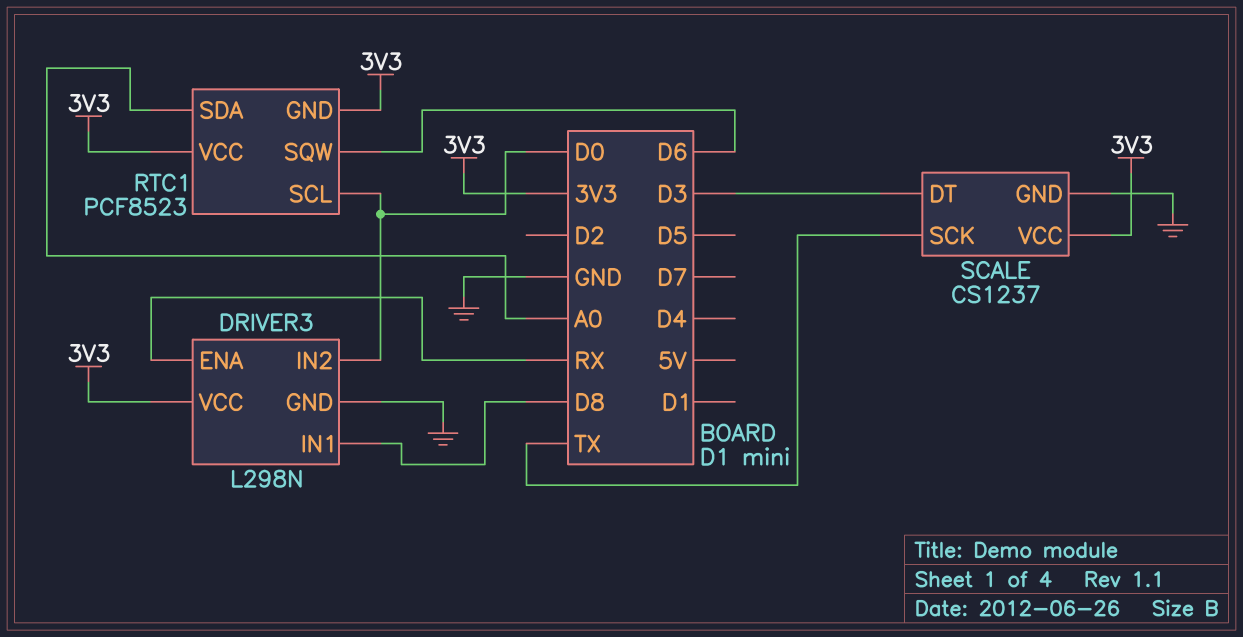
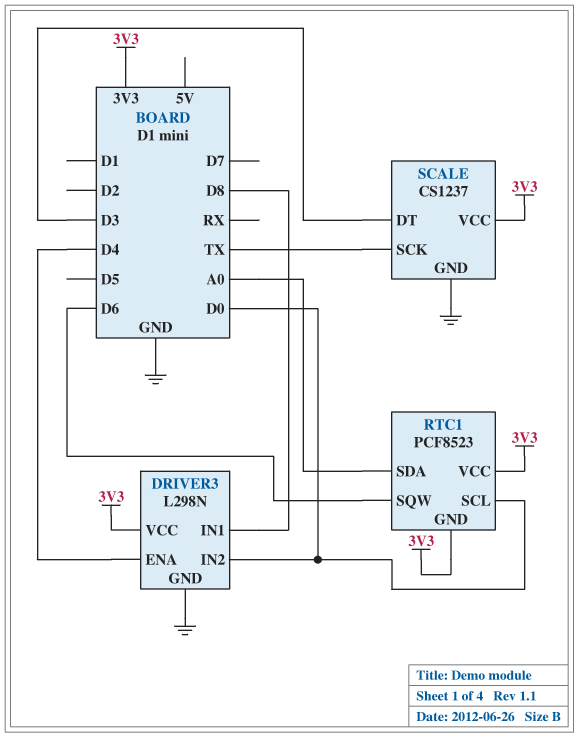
DRIVER3 pin ENA: RX -> D4

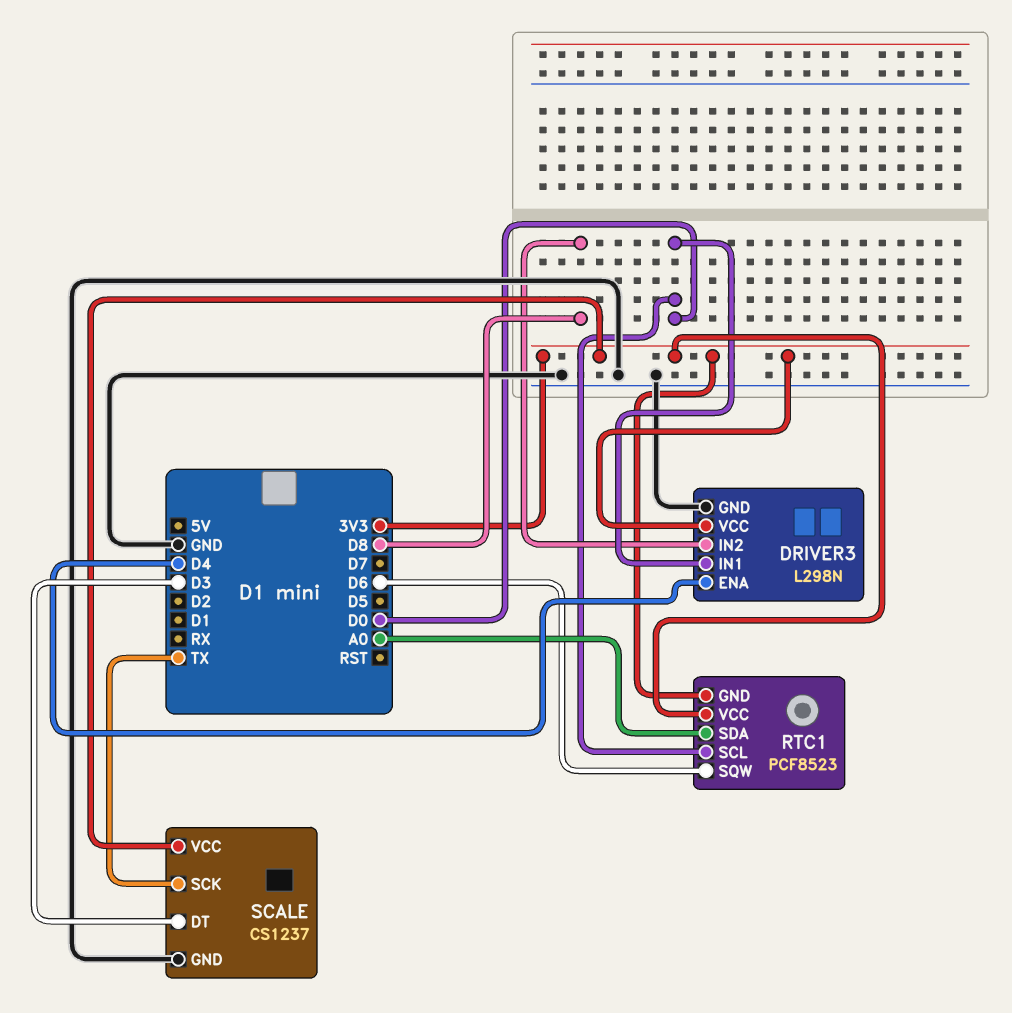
DRIVER3 pin IN1: D8 -> D0
DRIVER3 pin IN2: D0 -> D8

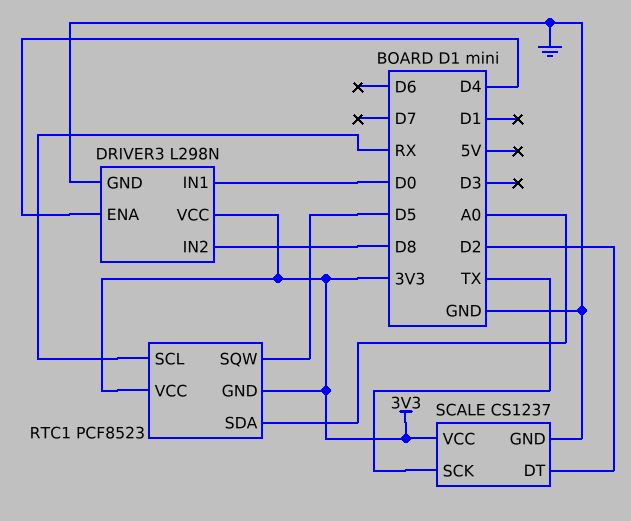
RTC1 pin SCL: D0 -> RX
RTC1 pin SQW: D6 -> D5
SCALE pin DT: D3 -> D2

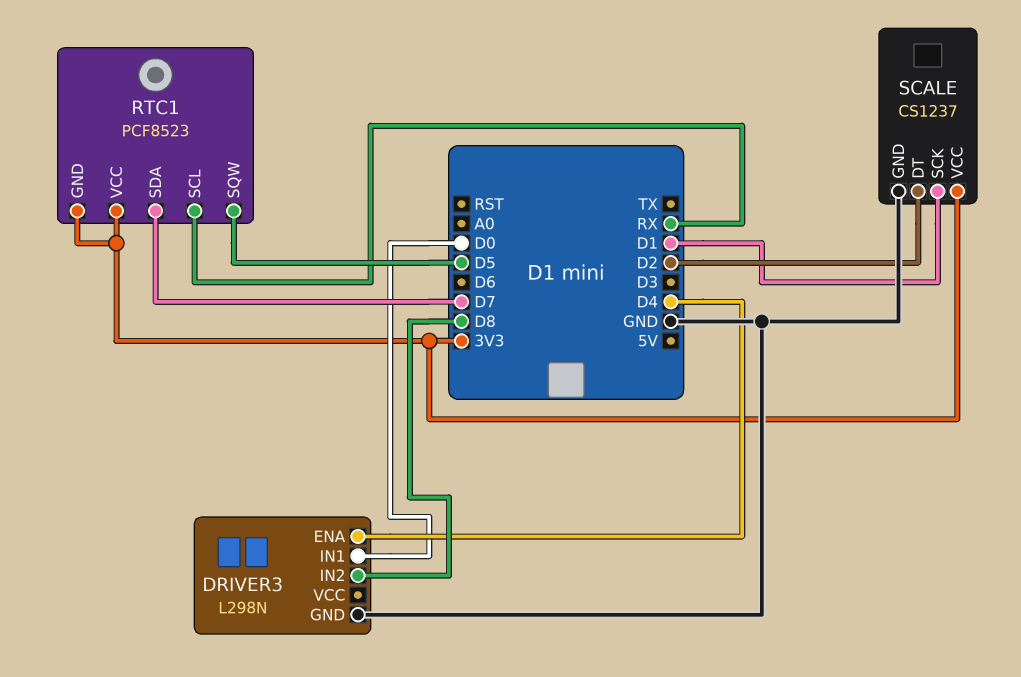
DRIVER3 pin VCC: 3V3 -> none
RTC1 pin SDA: A0 -> D7
SCALE pin SCK: TX -> D1

